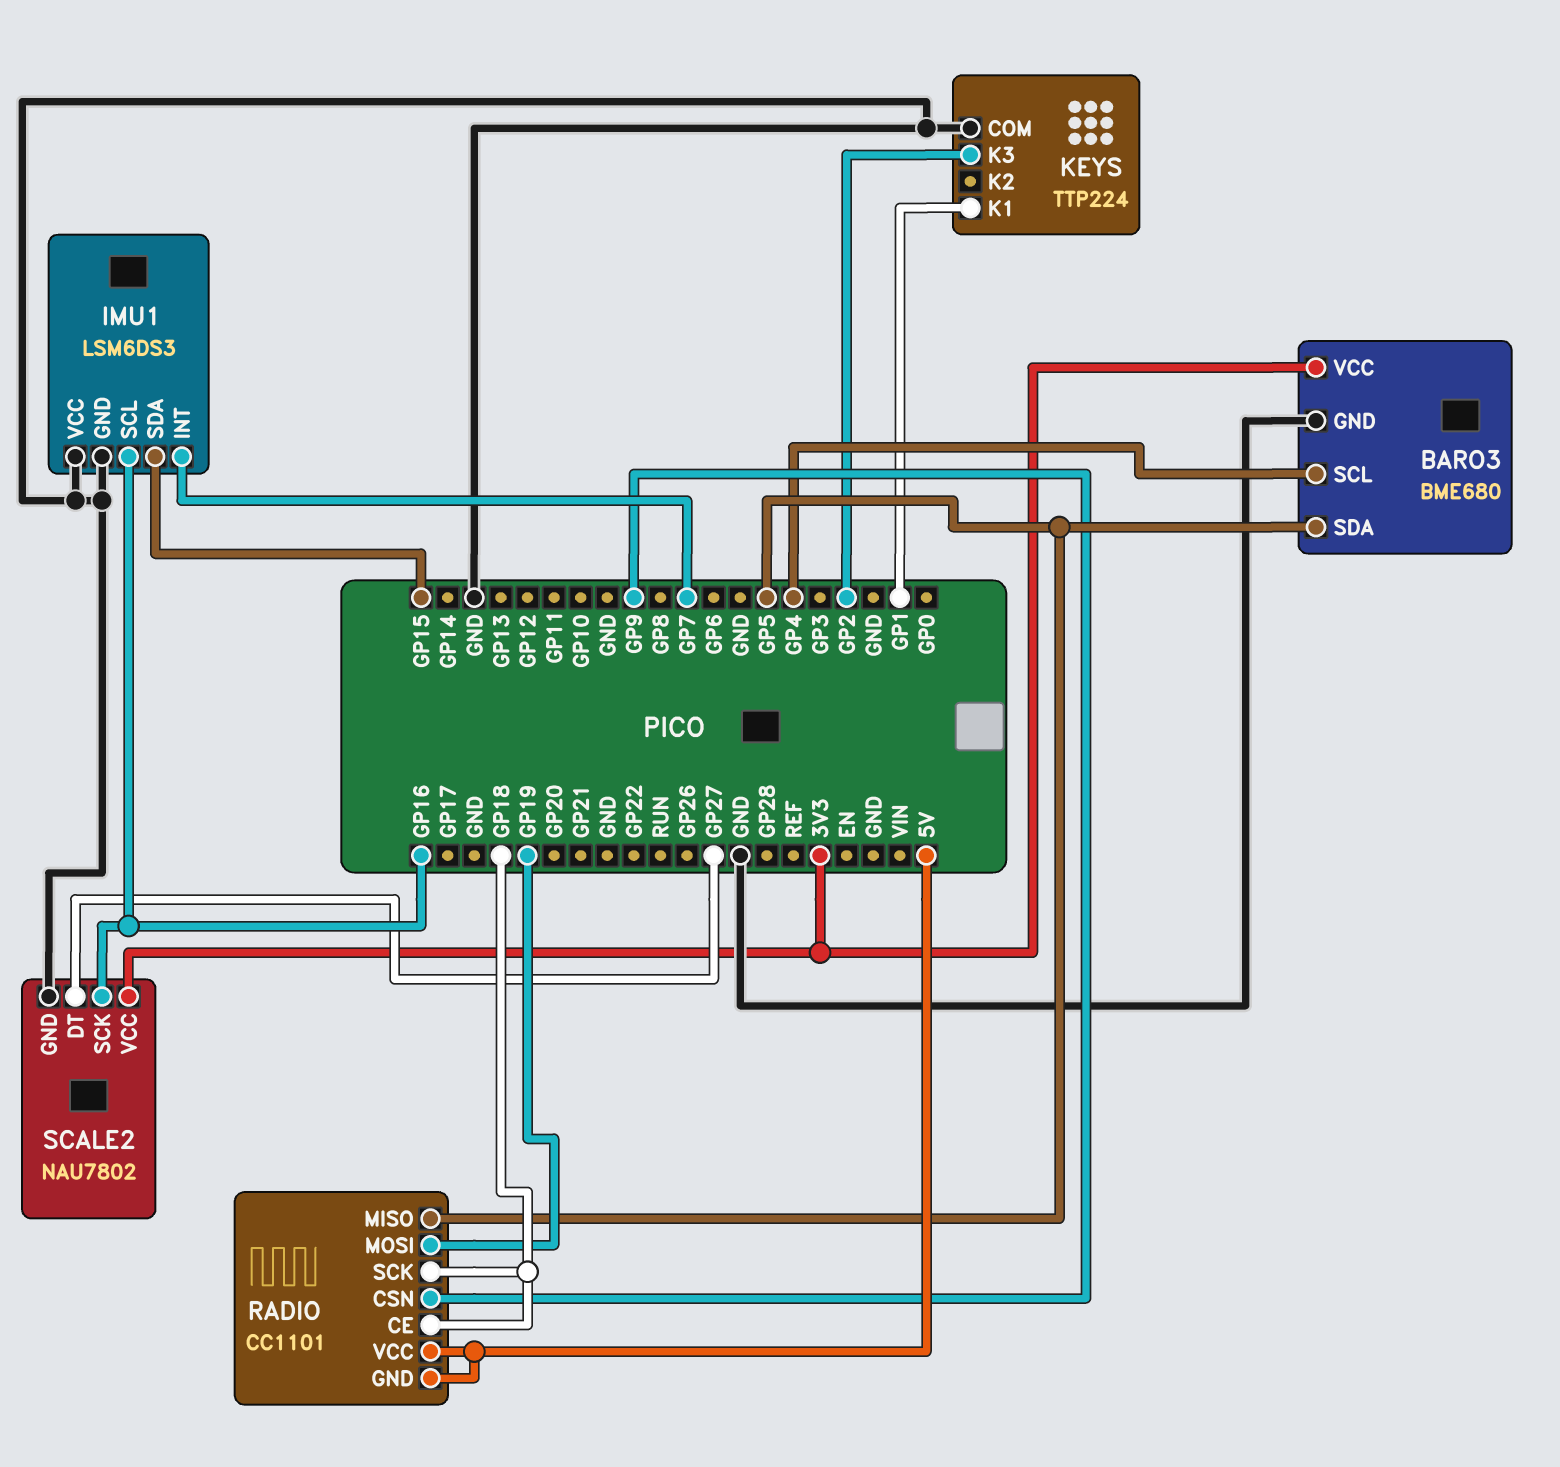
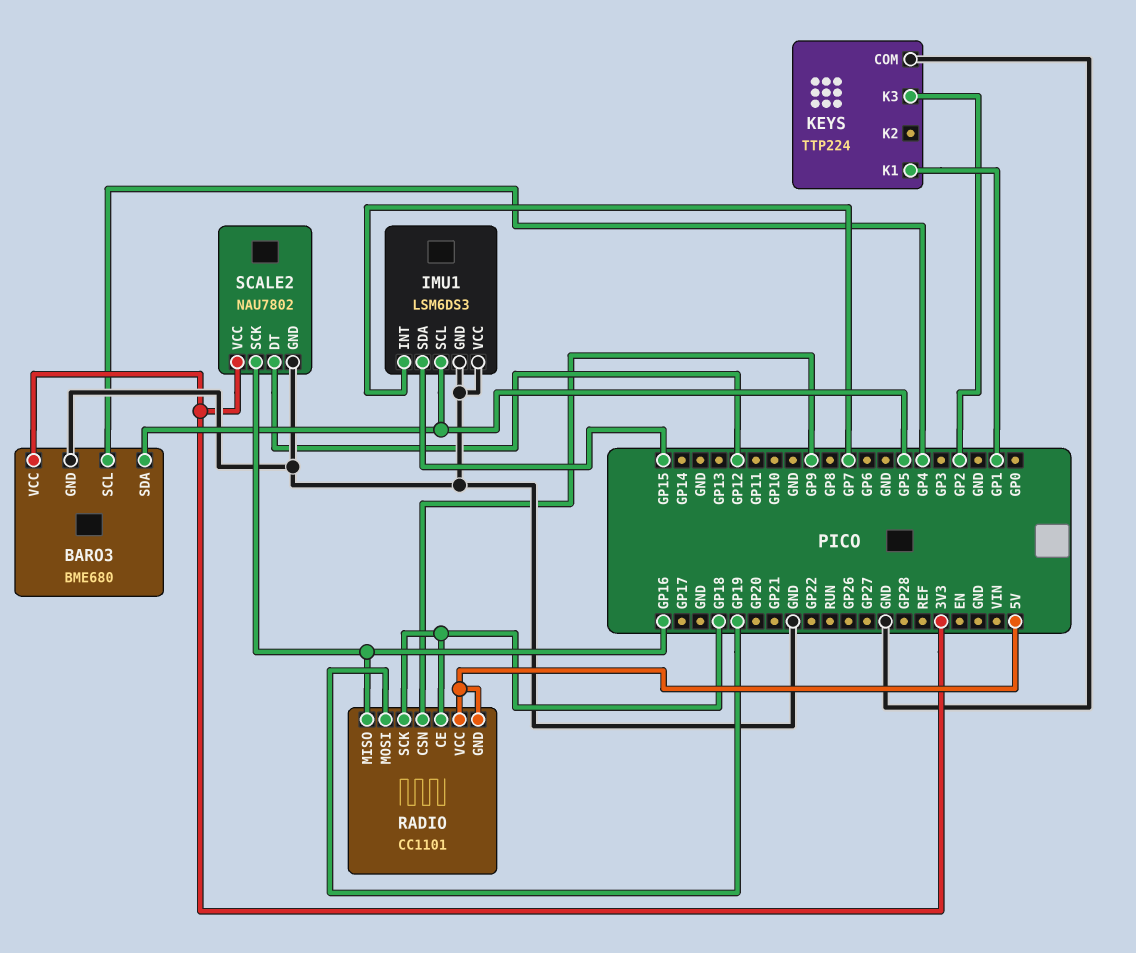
IMU1 pin SCL: GP16 -> GP5
RADIO pin MISO: GP5 -> GP16
SCALE2 pin DT: GP27 -> GP12

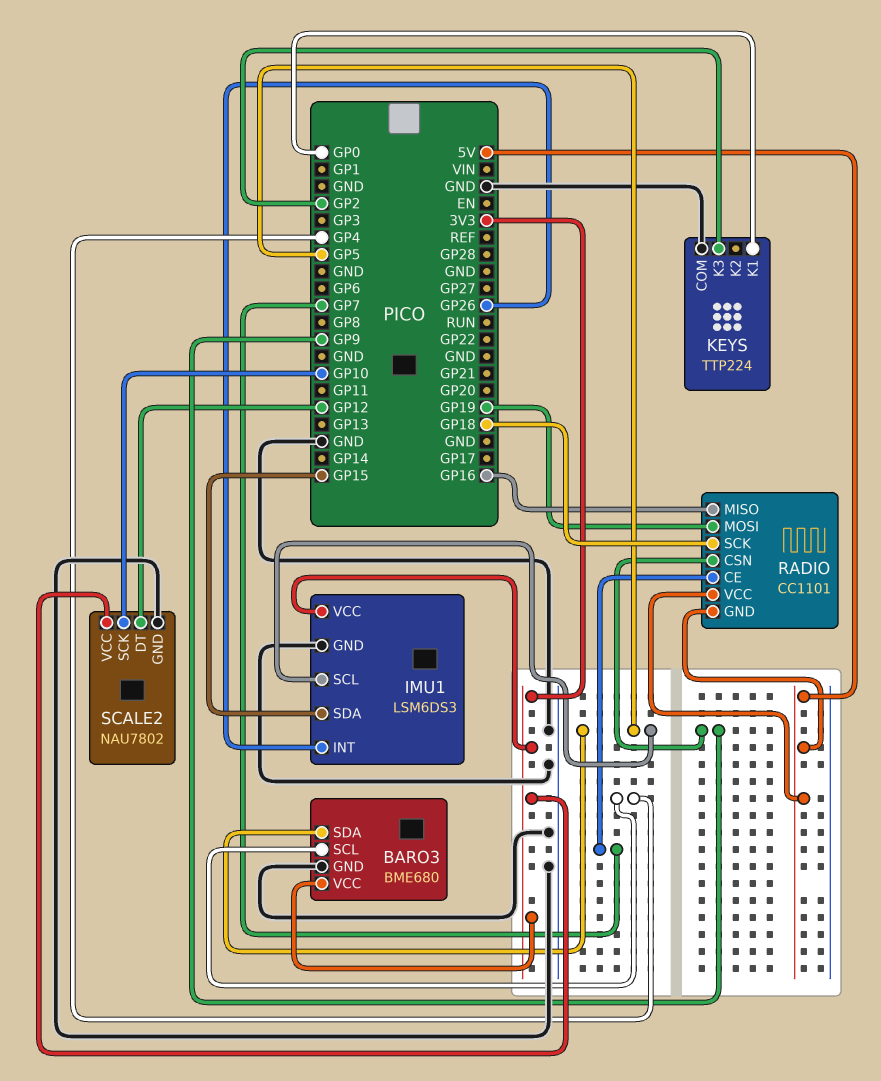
IMU1 pin INT: GP7 -> GP26
IMU1 pin VCC: GND -> 3V3
KEYS pin K1: GP1 -> GP0
RADIO pin CE: GP18 -> GP7
SCALE2 pin SCK: GP16 -> GP10

